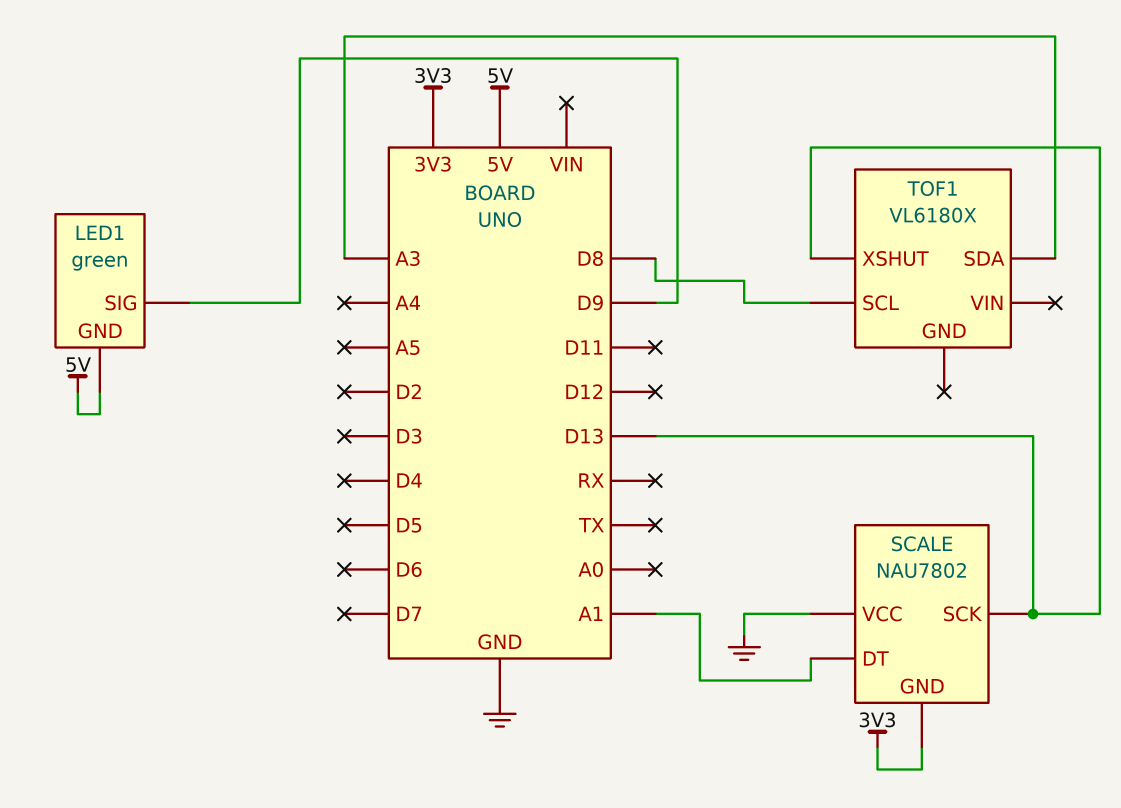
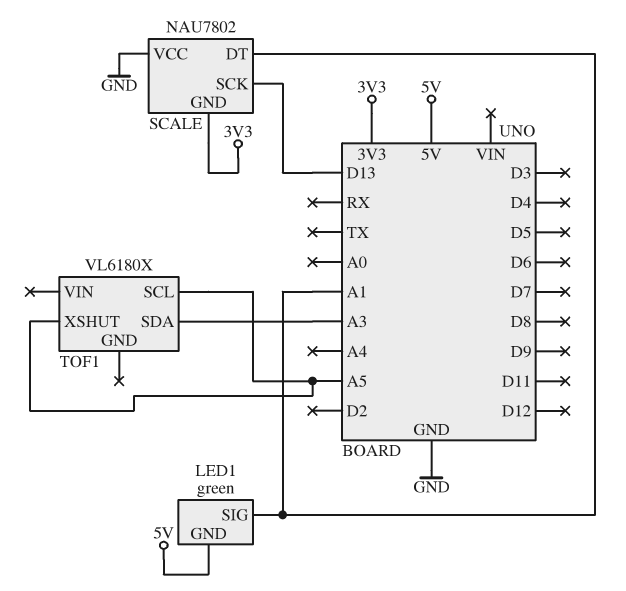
LED1 pin SIG: D9 -> A1
TOF1 pin SCL: D8 -> A5
TOF1 pin XSHUT: D13 -> A5

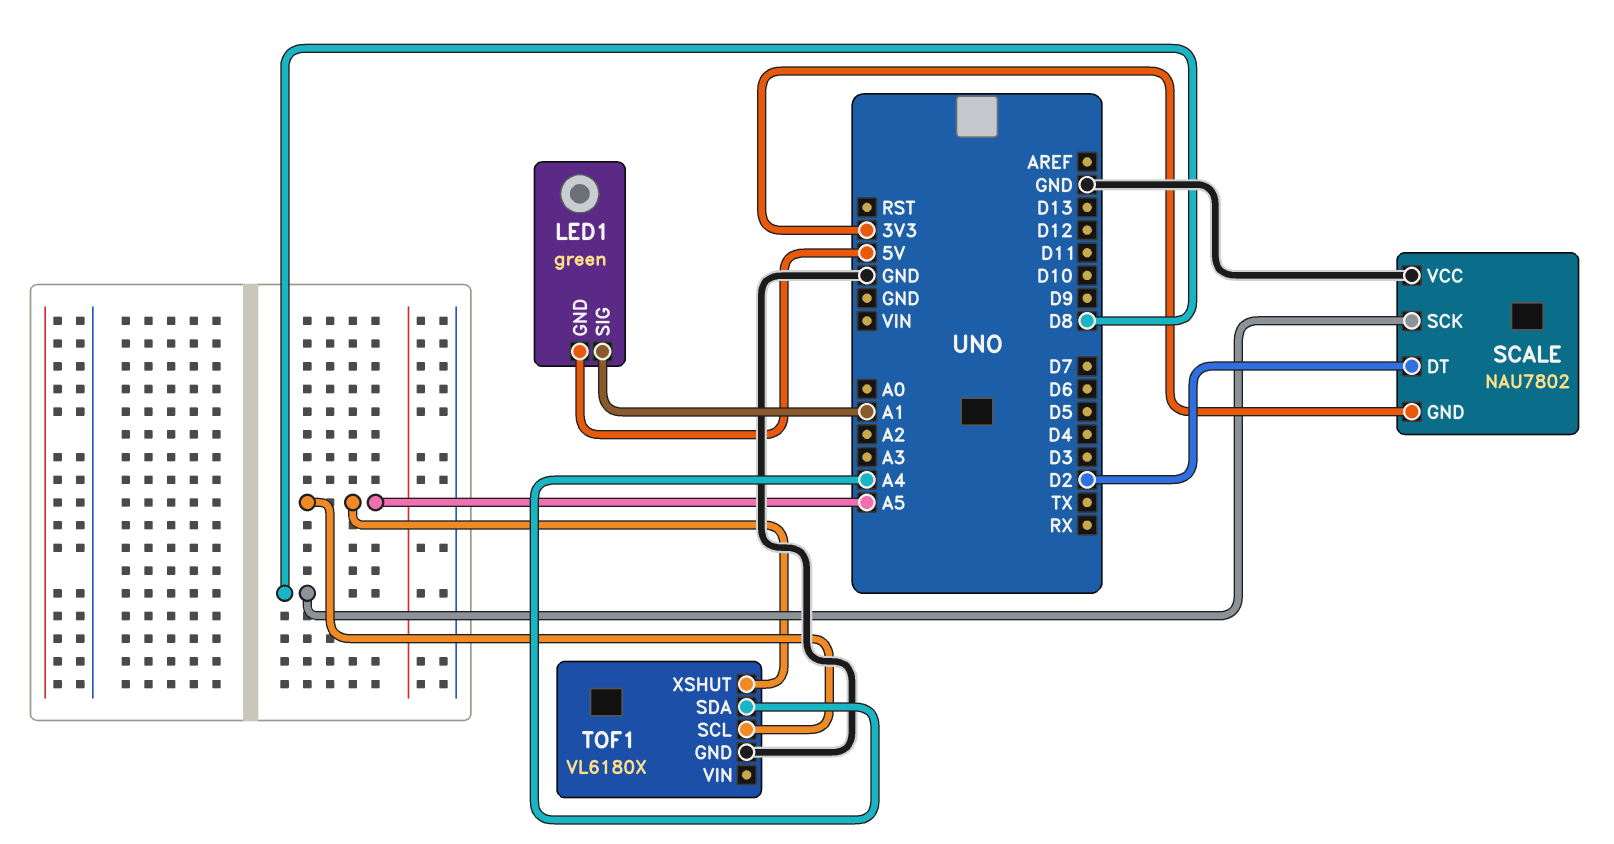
SCALE pin DT: A1 -> D2
SCALE pin SCK: D13 -> D8
TOF1 pin GND: none -> GND
TOF1 pin SDA: A3 -> A4

